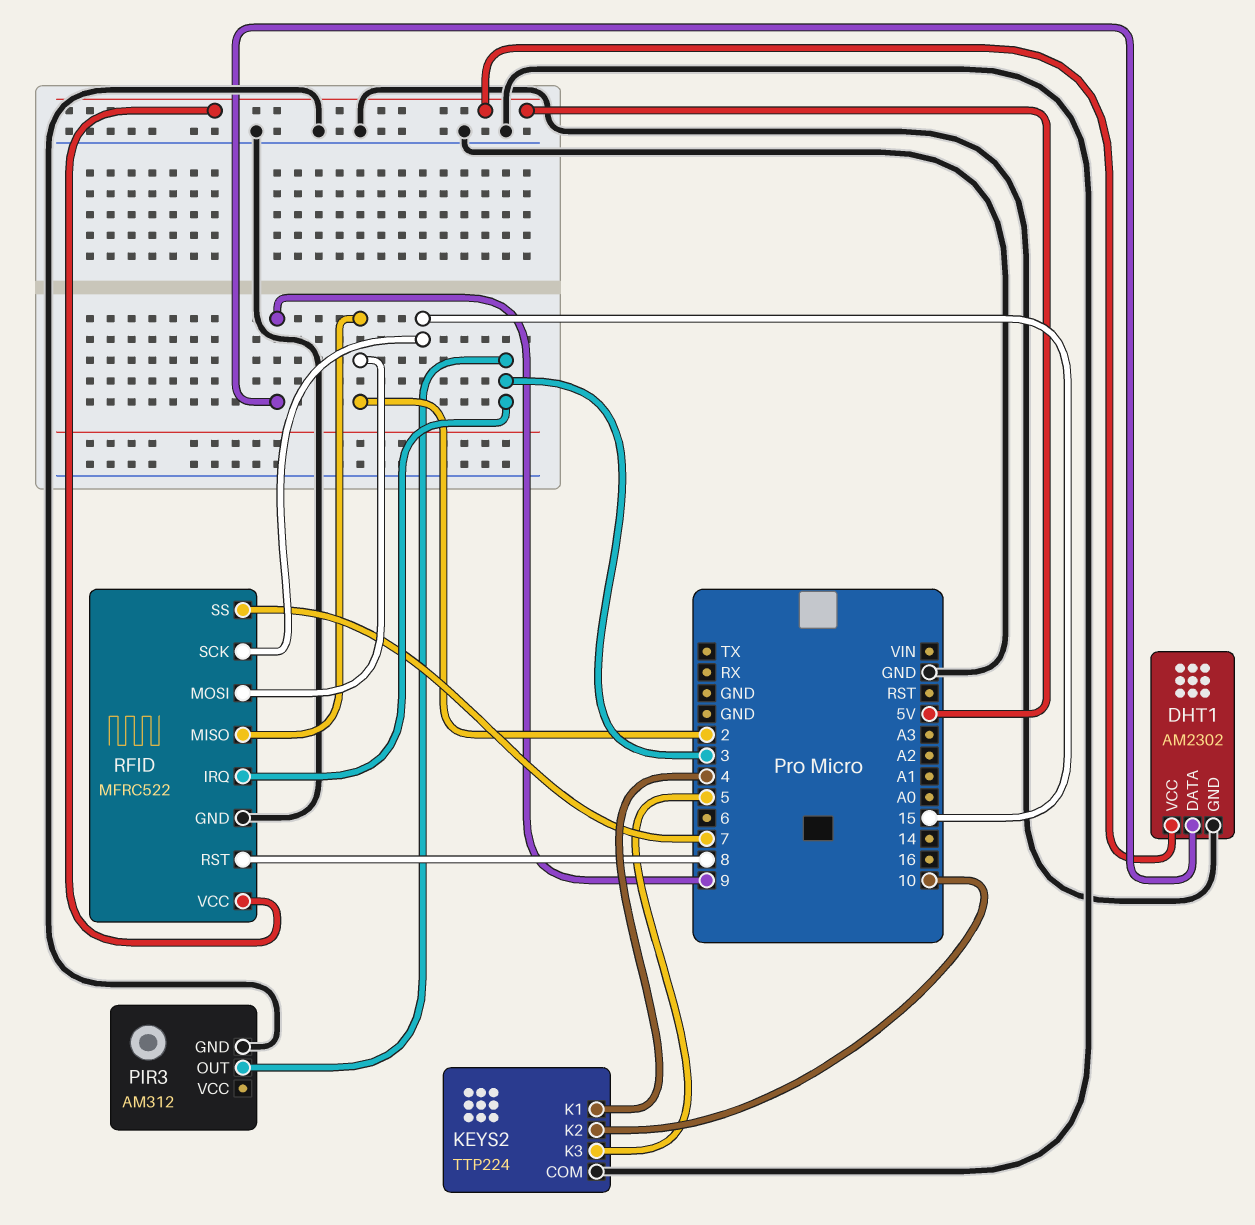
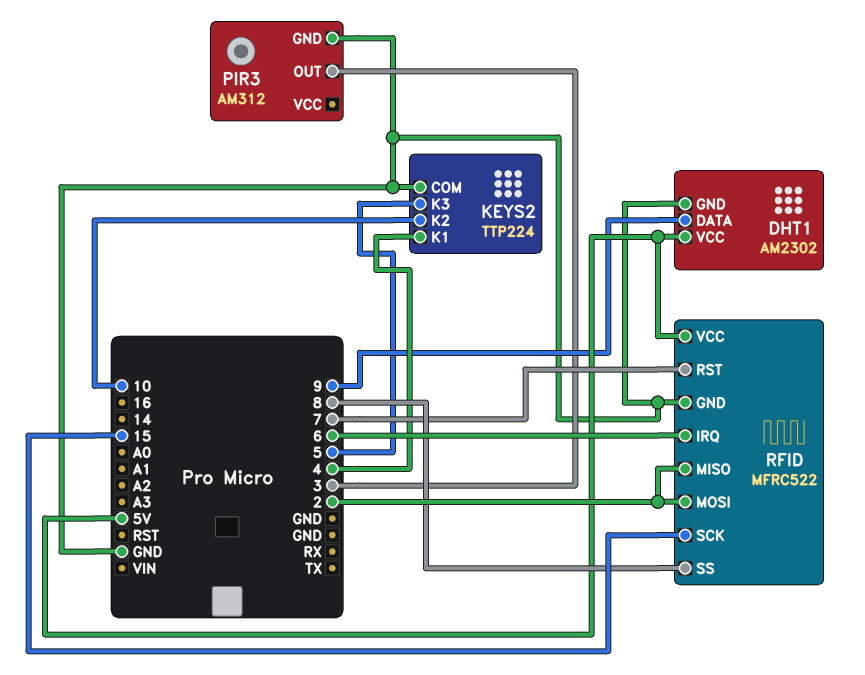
RFID pin IRQ: 3 -> 6
RFID pin RST: 8 -> 7
RFID pin SS: 7 -> 8

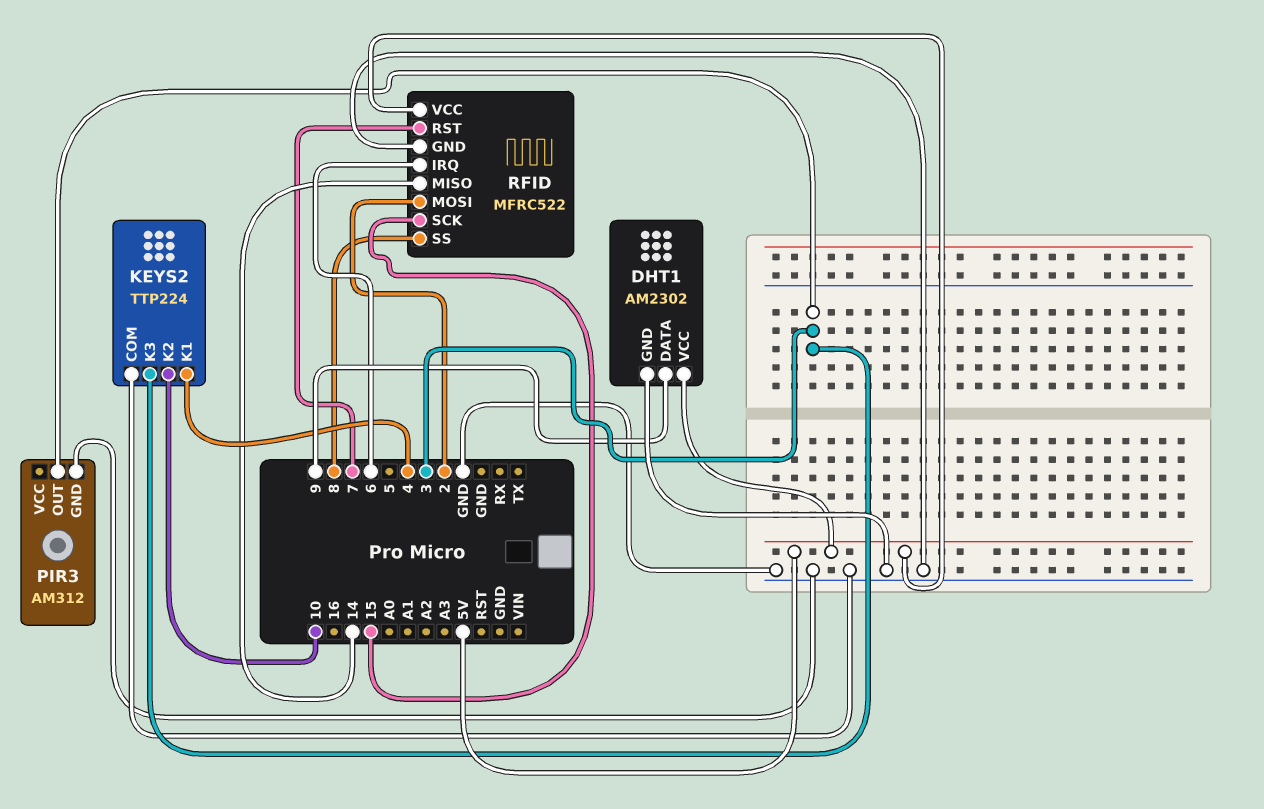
KEYS2 pin K3: 5 -> 3
RFID pin MISO: 2 -> 14

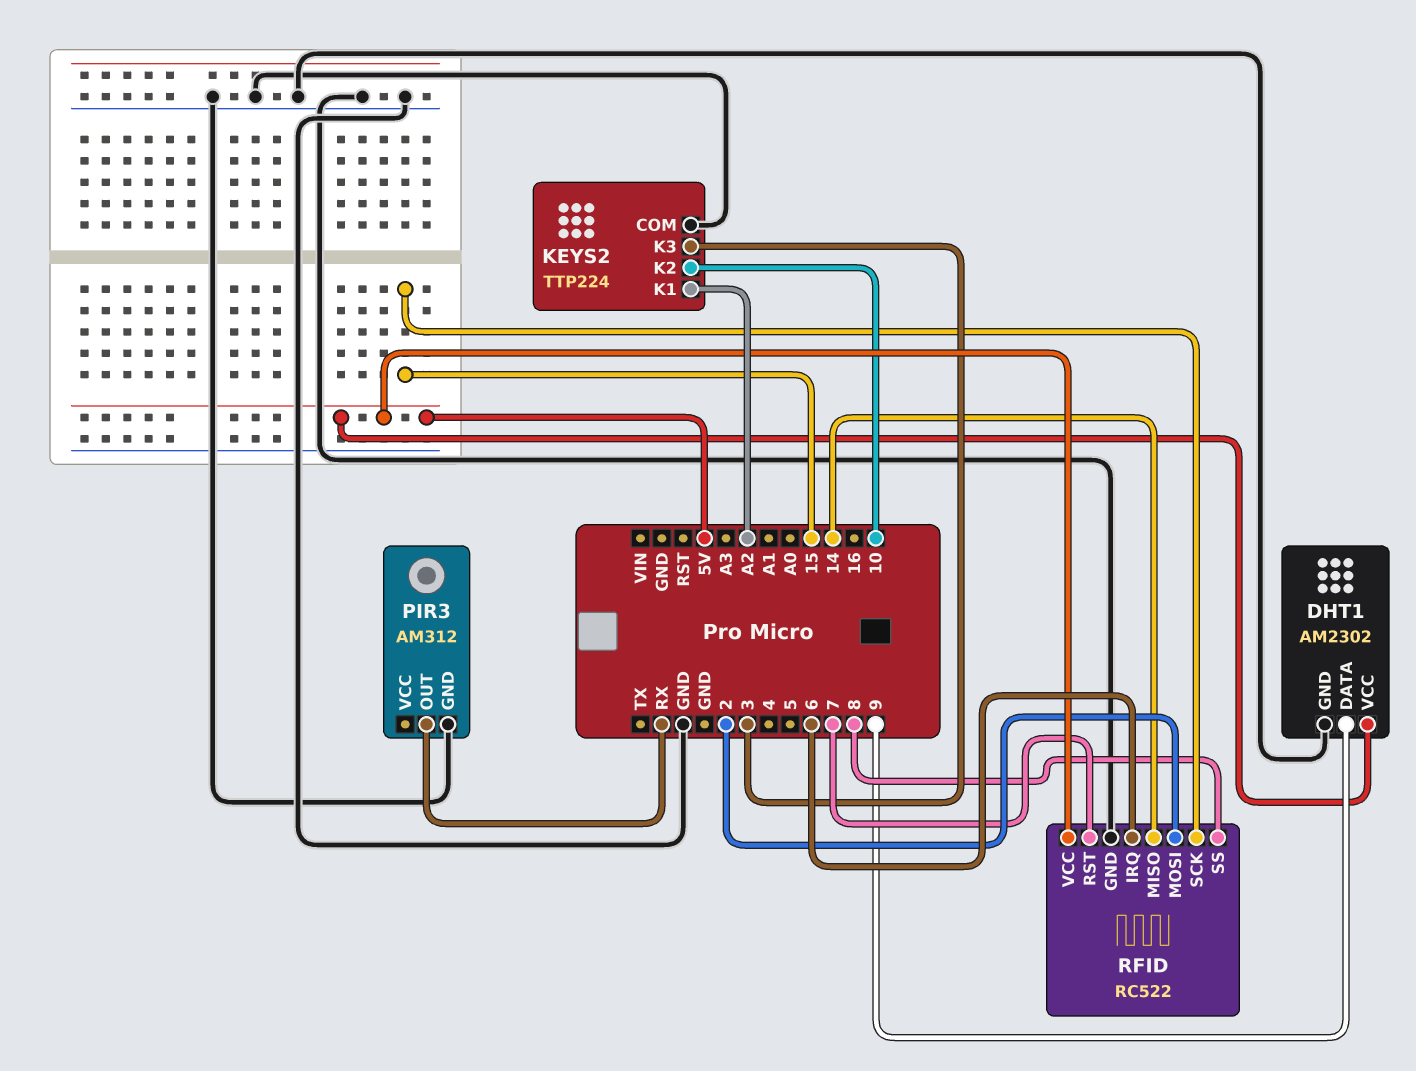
KEYS2 pin K1: 4 -> A2
PIR3 pin OUT: 3 -> RX
RFID: MFRC522 -> RC522

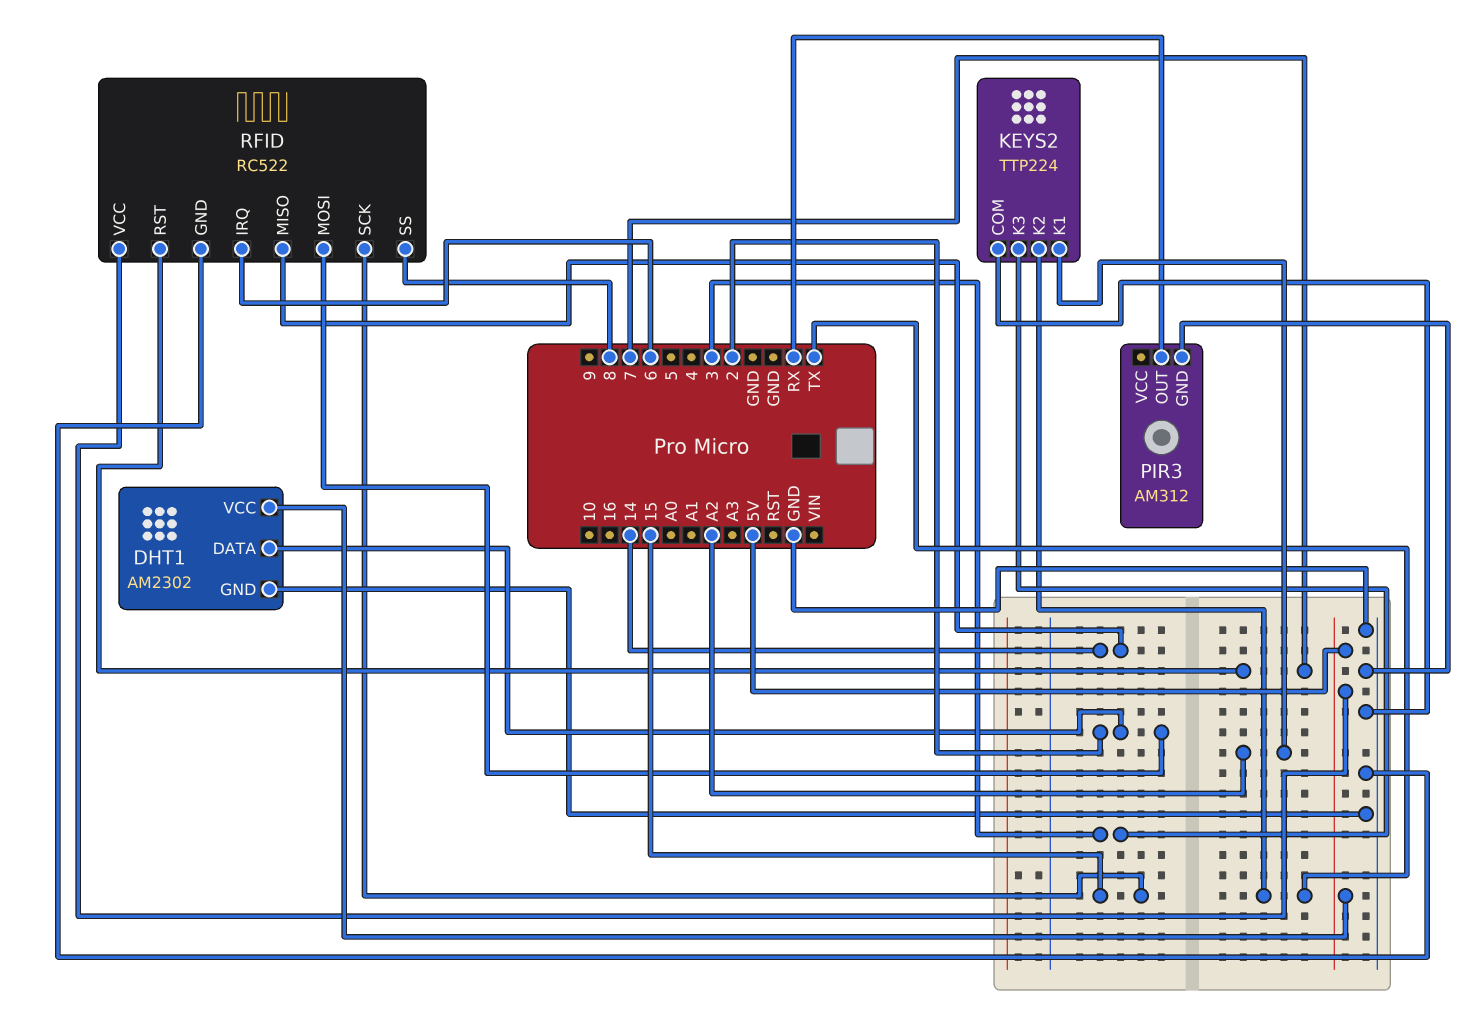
DHT1 pin DATA: 9 -> 2
KEYS2 pin K2: 10 -> TX

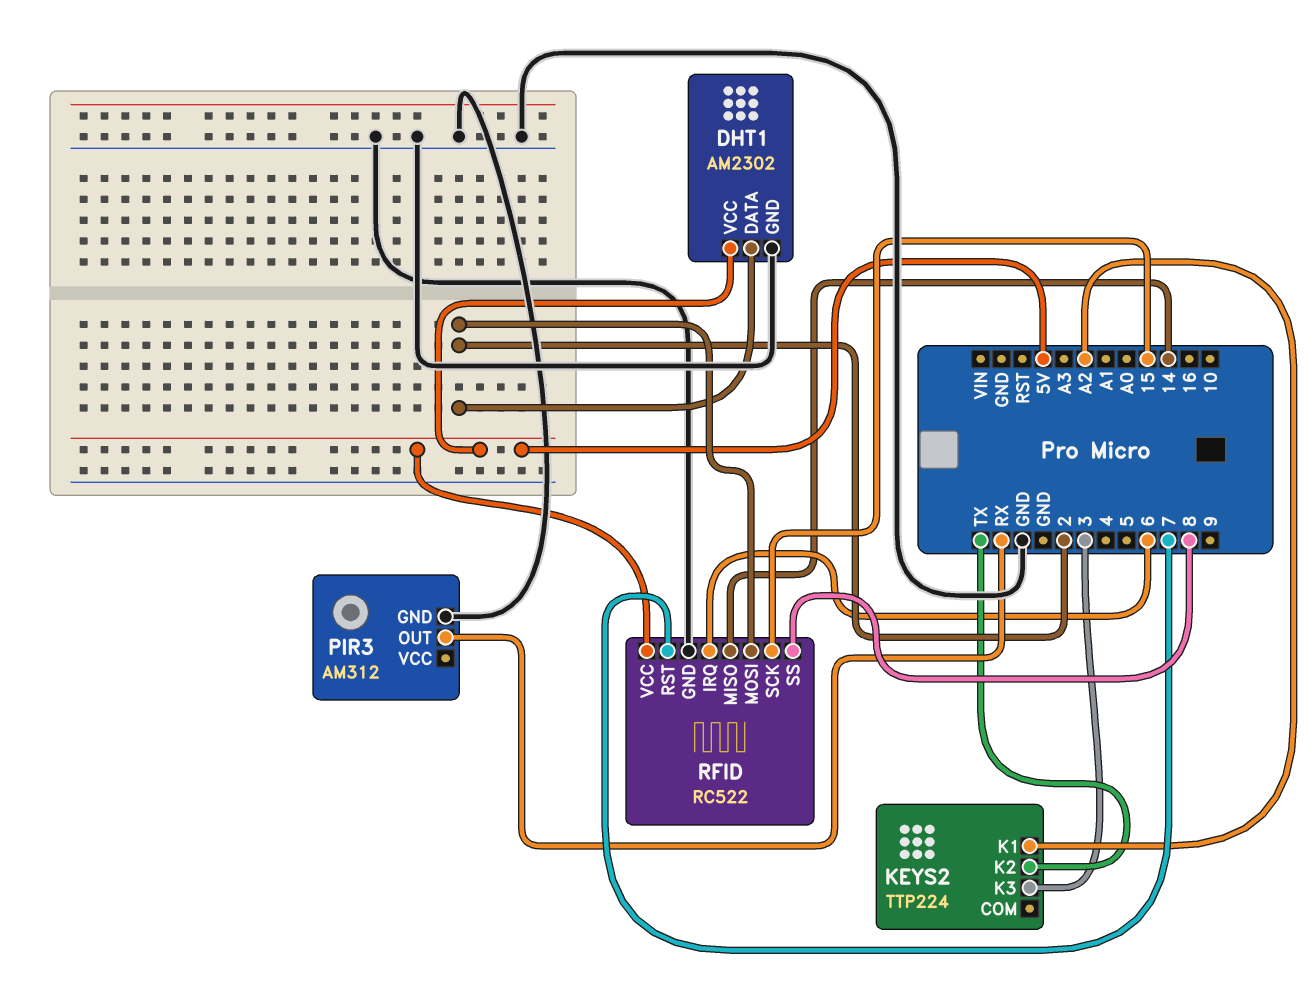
KEYS2 pin COM: GND -> none

